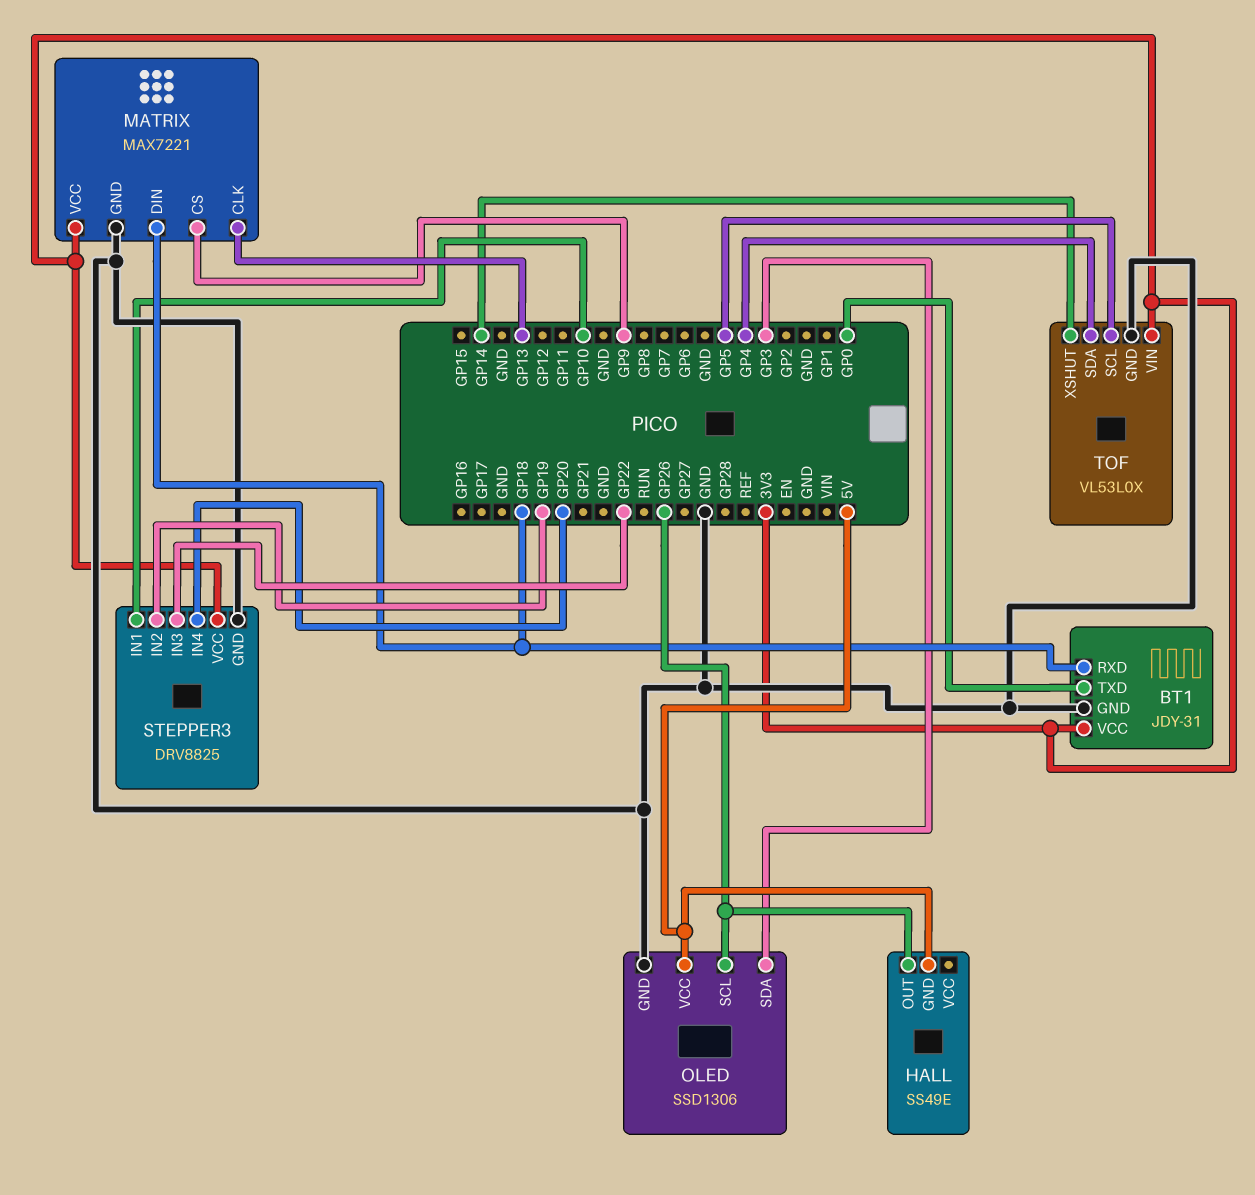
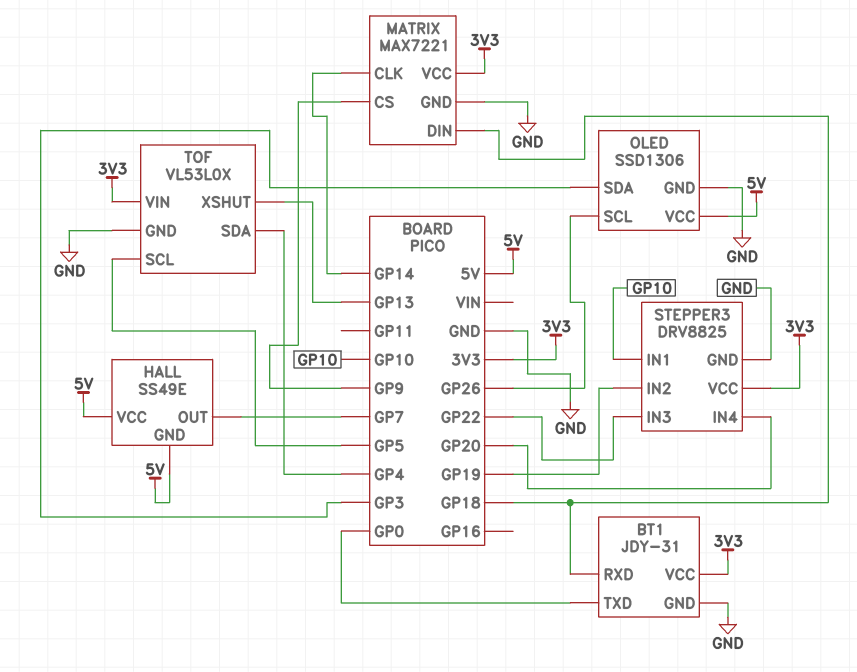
HALL pin OUT: GP26 -> GP7
HALL pin VCC: none -> 5V
MATRIX pin CLK: GP13 -> GP14
TOF pin XSHUT: GP14 -> GP13

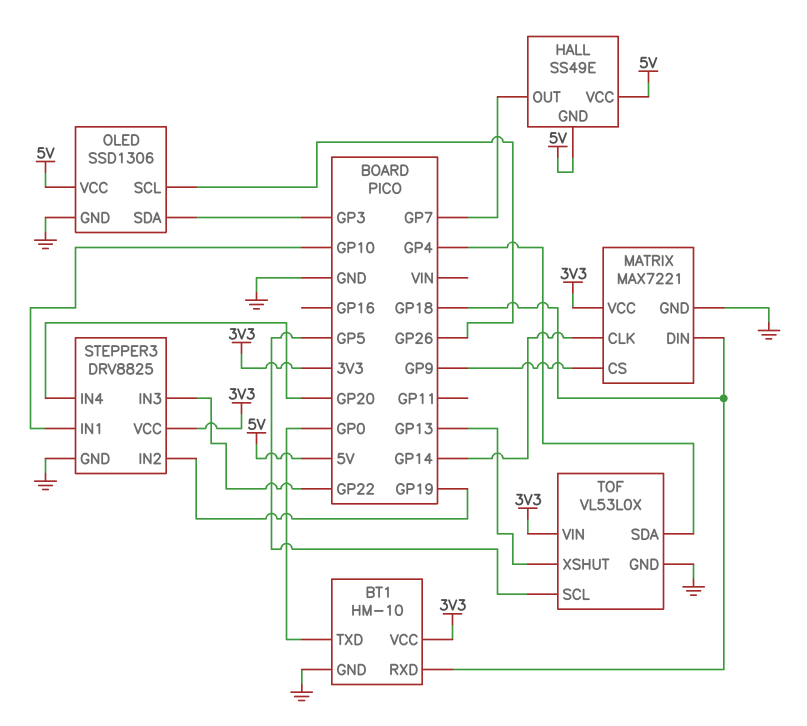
BT1: JDY-31 -> HM-10

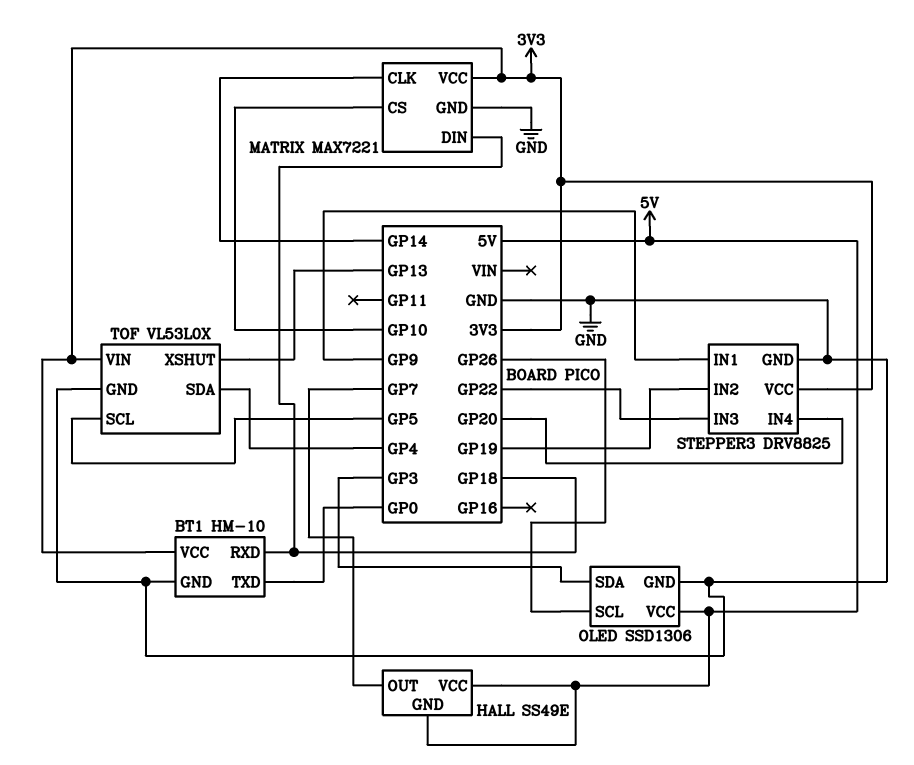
MATRIX pin CS: GP9 -> GP10
STEPPER3 pin IN1: GP10 -> GP9

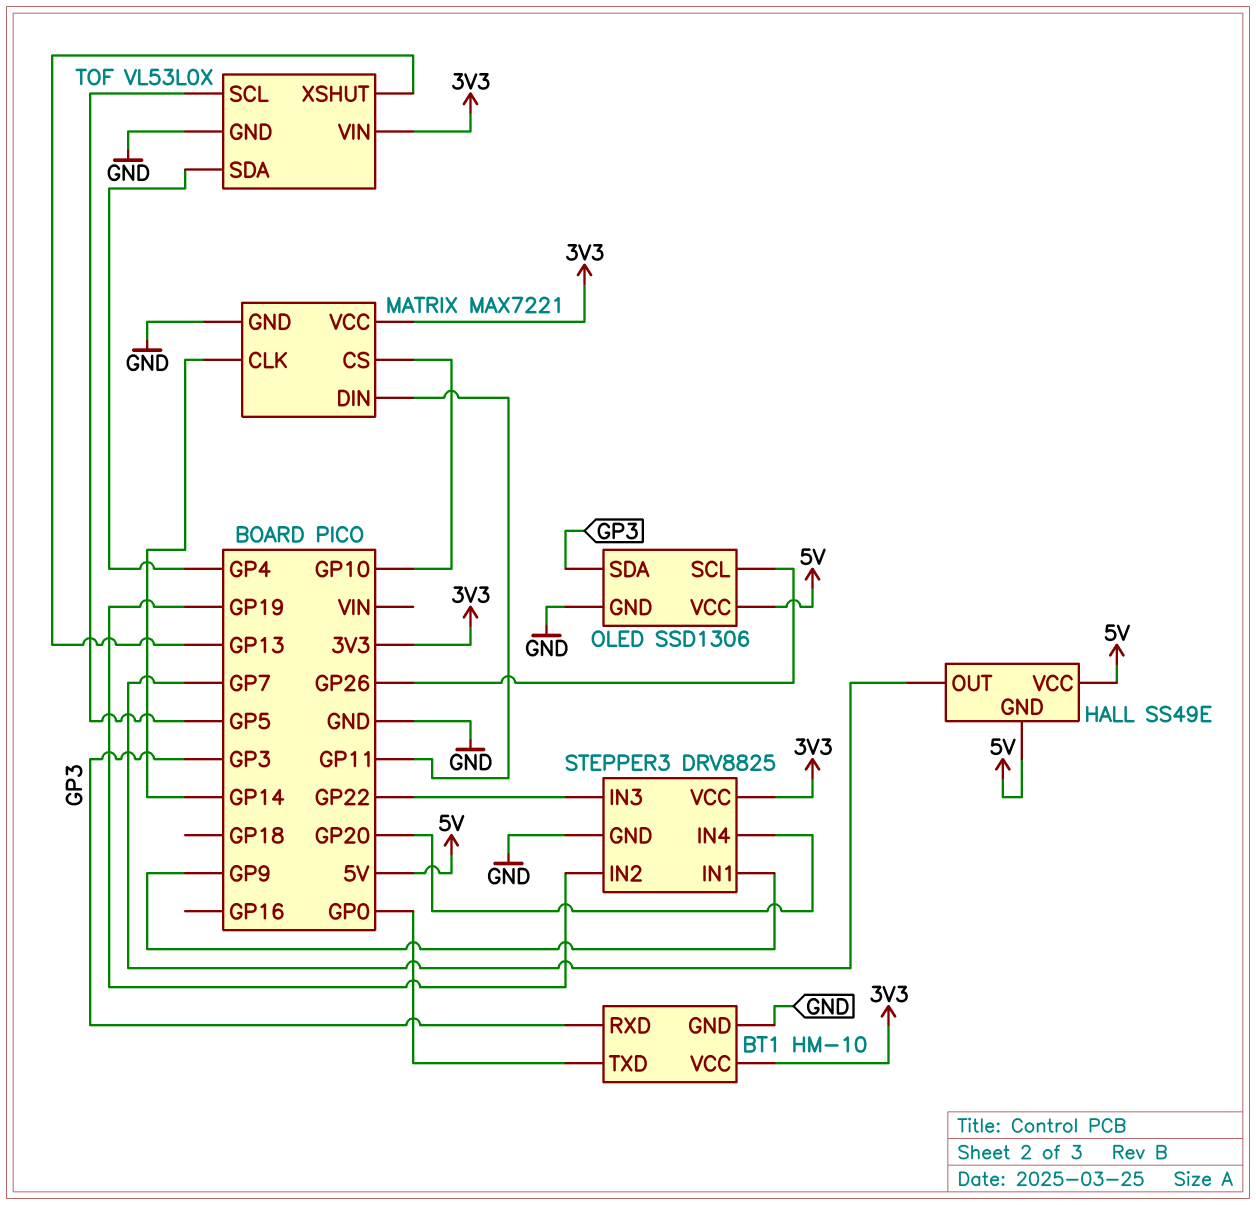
BT1 pin RXD: GP18 -> GP3
MATRIX pin DIN: GP18 -> GP11

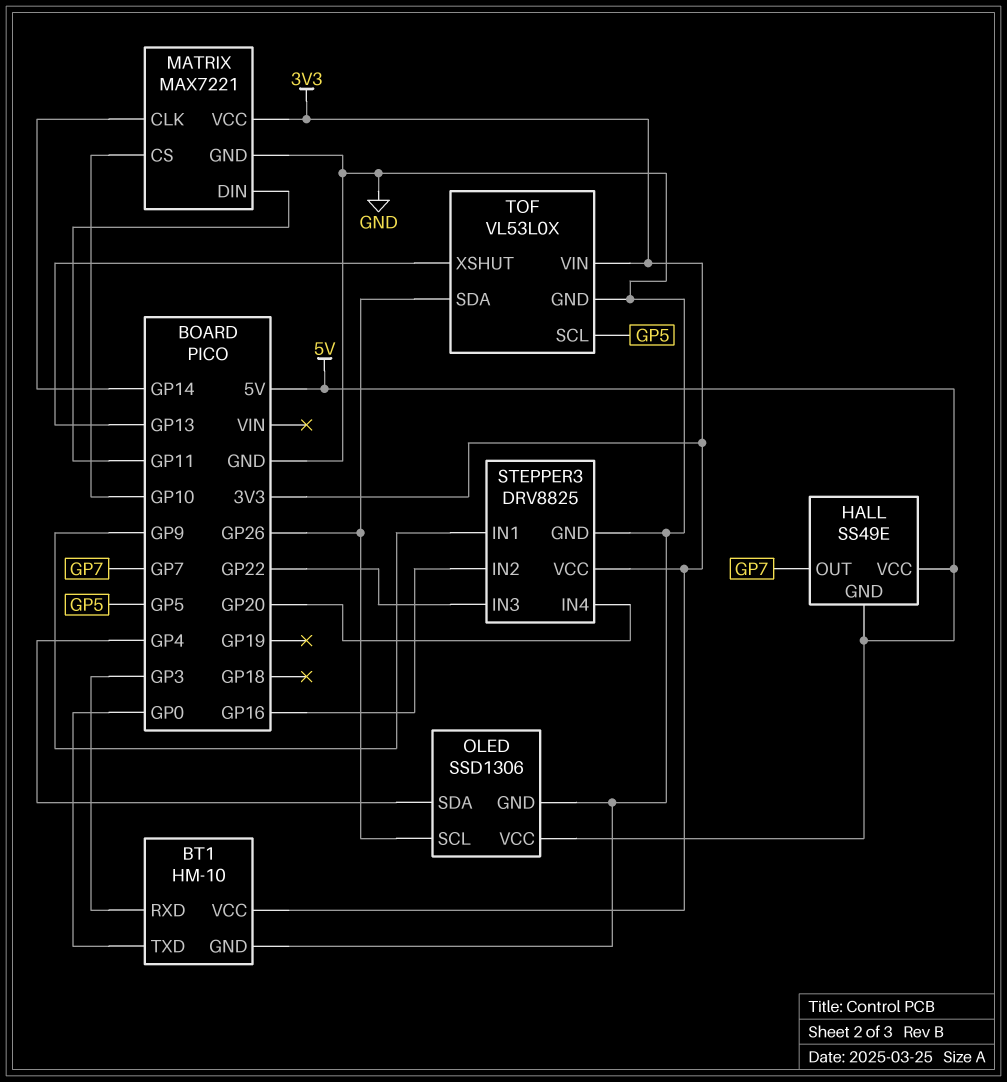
OLED pin SDA: GP3 -> GP4
STEPPER3 pin IN2: GP19 -> GP16
TOF pin SDA: GP4 -> GP26

